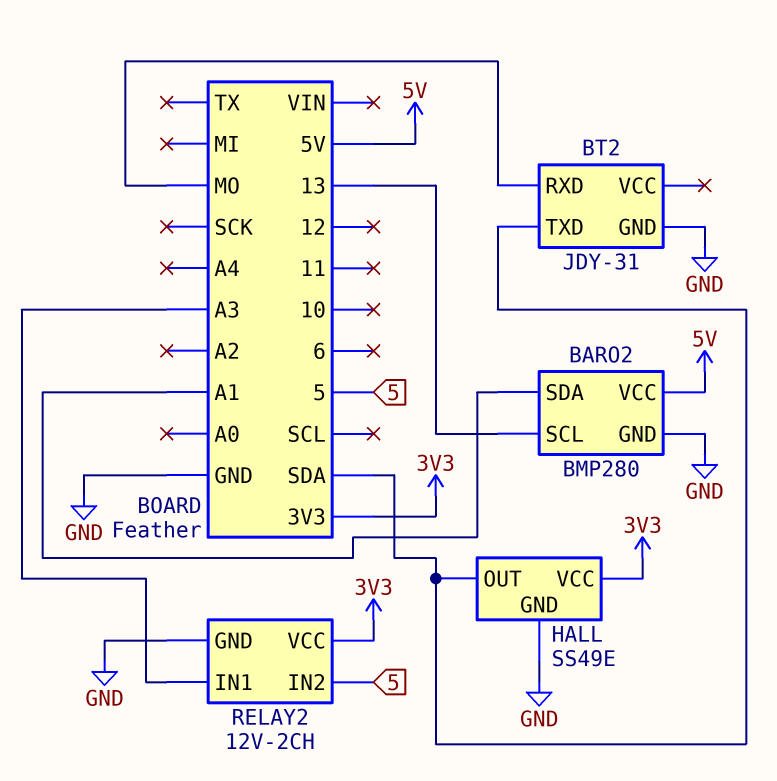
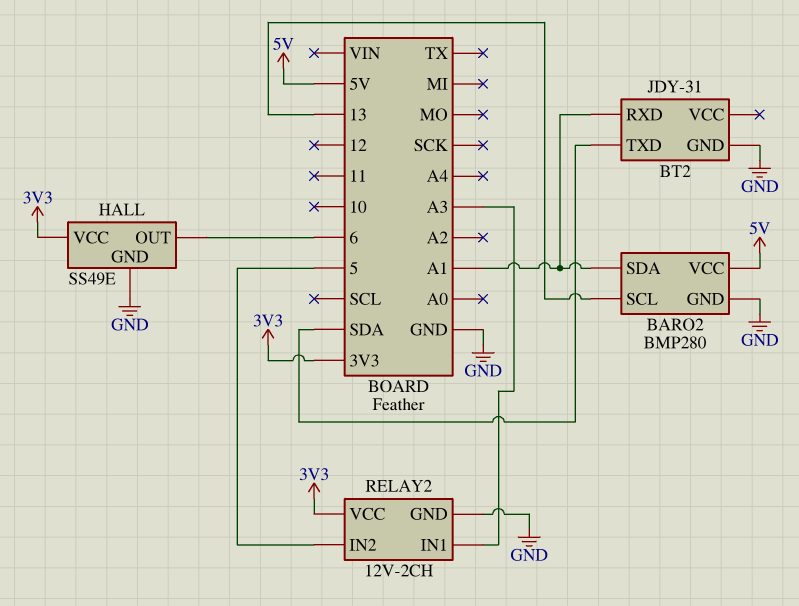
BT2 pin RXD: MO -> A1
HALL pin OUT: SDA -> 6

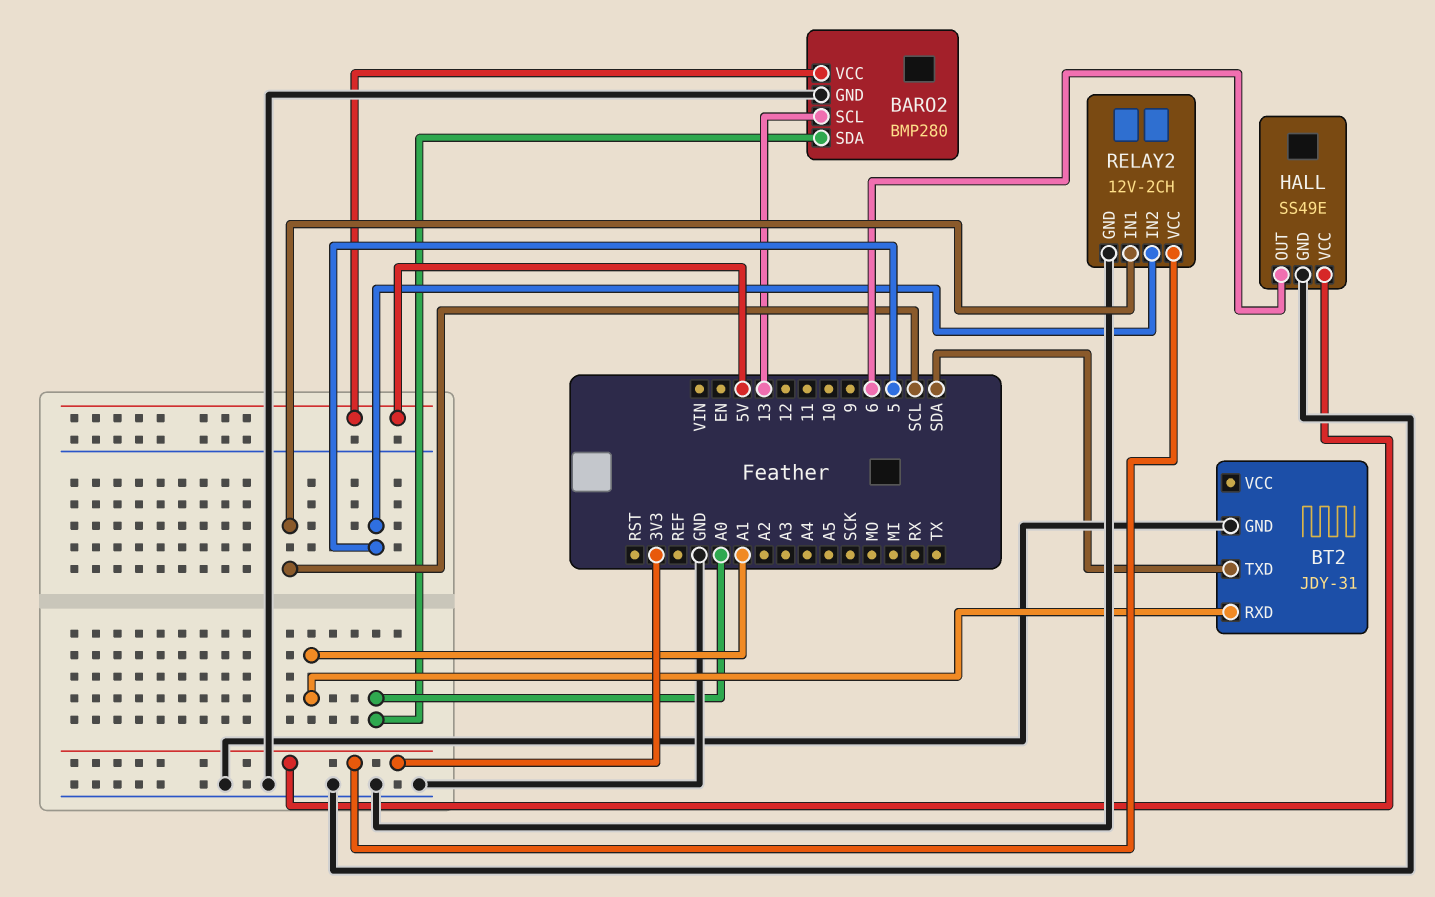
BARO2 pin SDA: A1 -> A0
RELAY2 pin IN1: A3 -> SCL

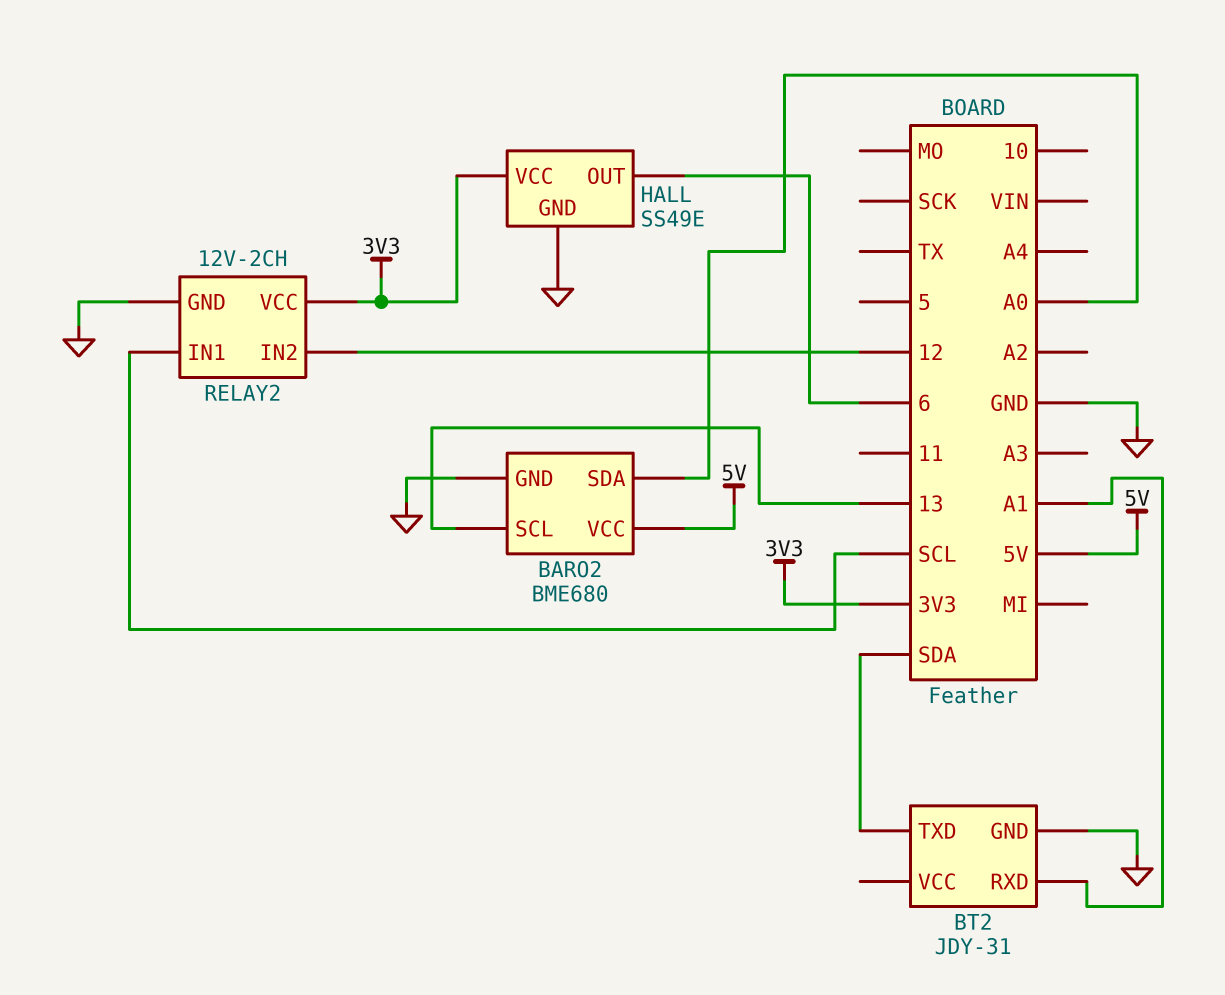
BARO2: BMP280 -> BME680
RELAY2 pin IN2: 5 -> 12

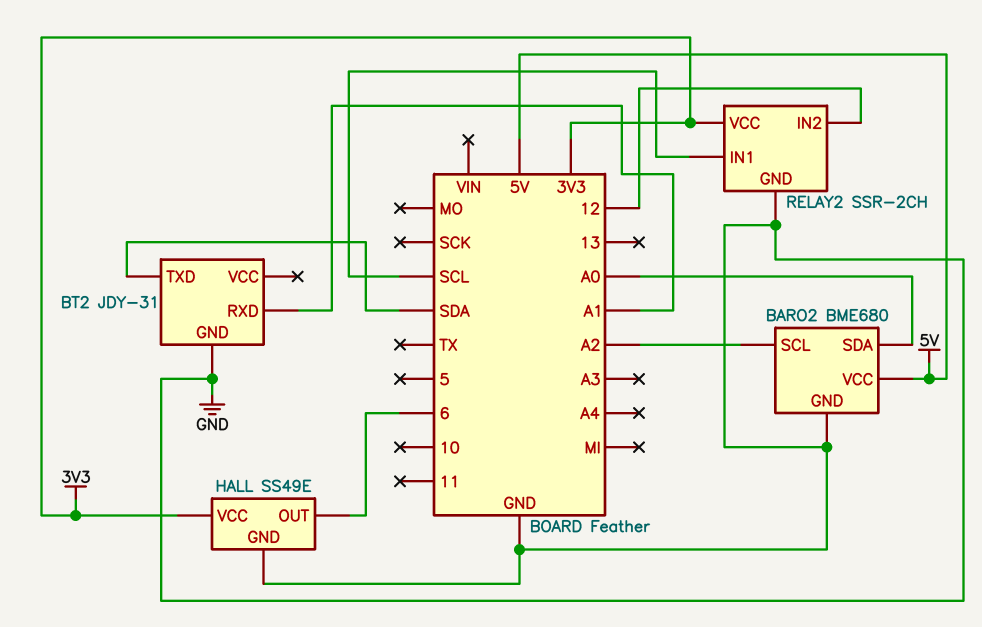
BARO2 pin SCL: 13 -> A2
RELAY2: 12V-2CH -> SSR-2CH

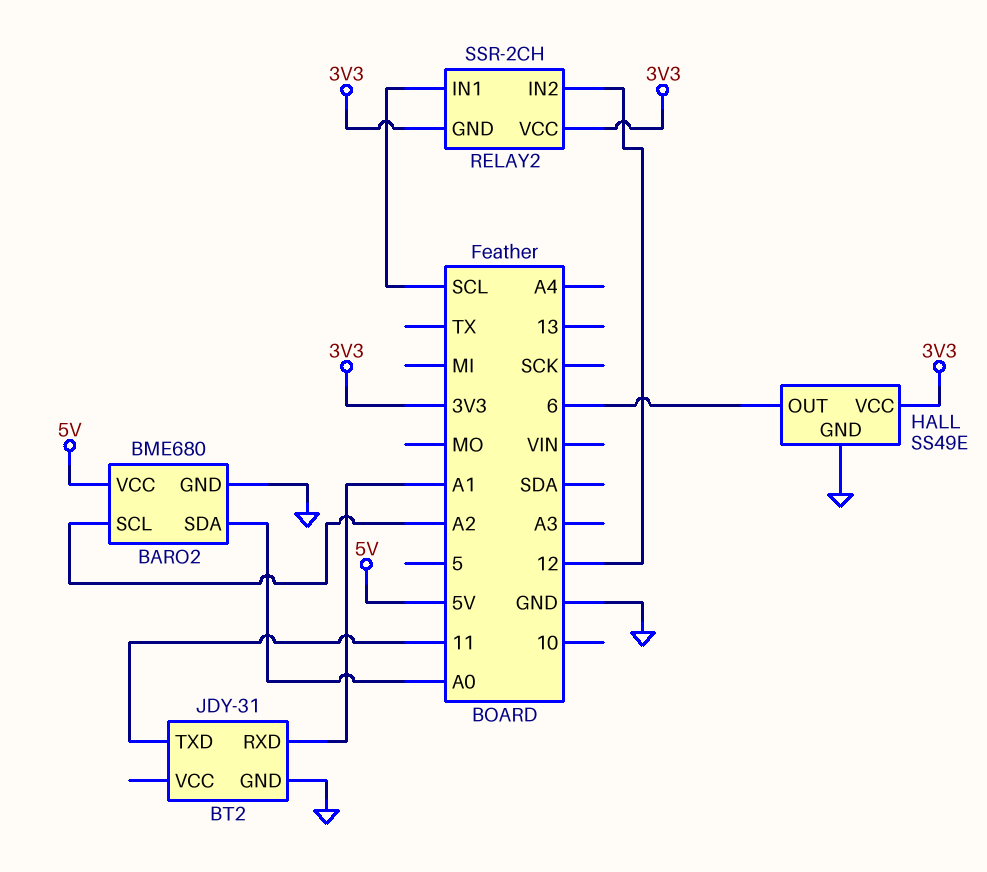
BT2 pin TXD: SDA -> 11
RELAY2 pin GND: GND -> 3V3

